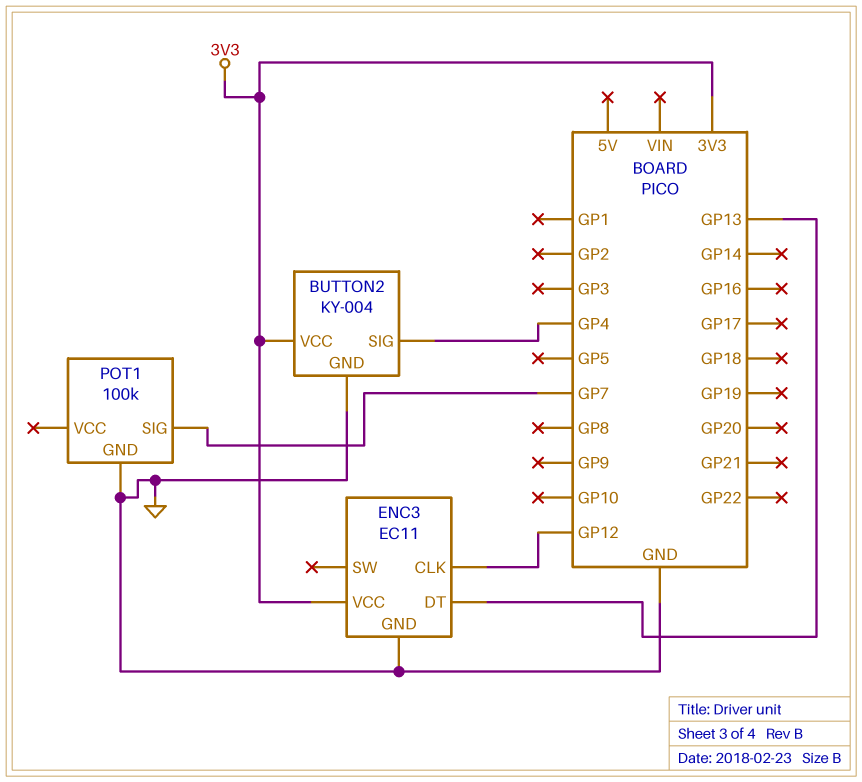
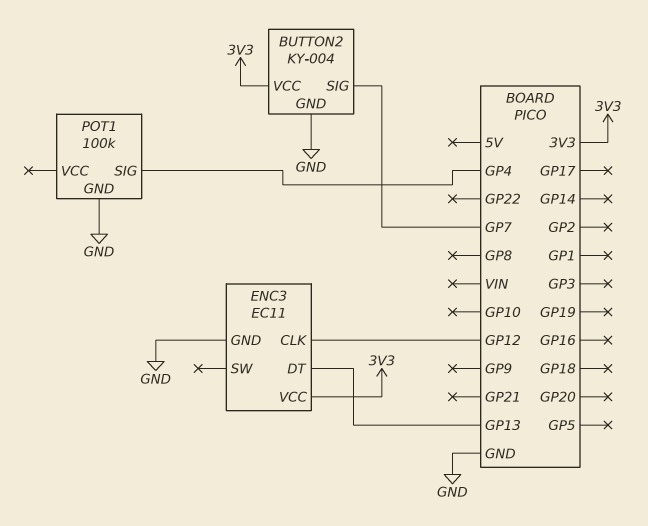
BUTTON2 pin SIG: GP4 -> GP7
POT1 pin SIG: GP7 -> GP4

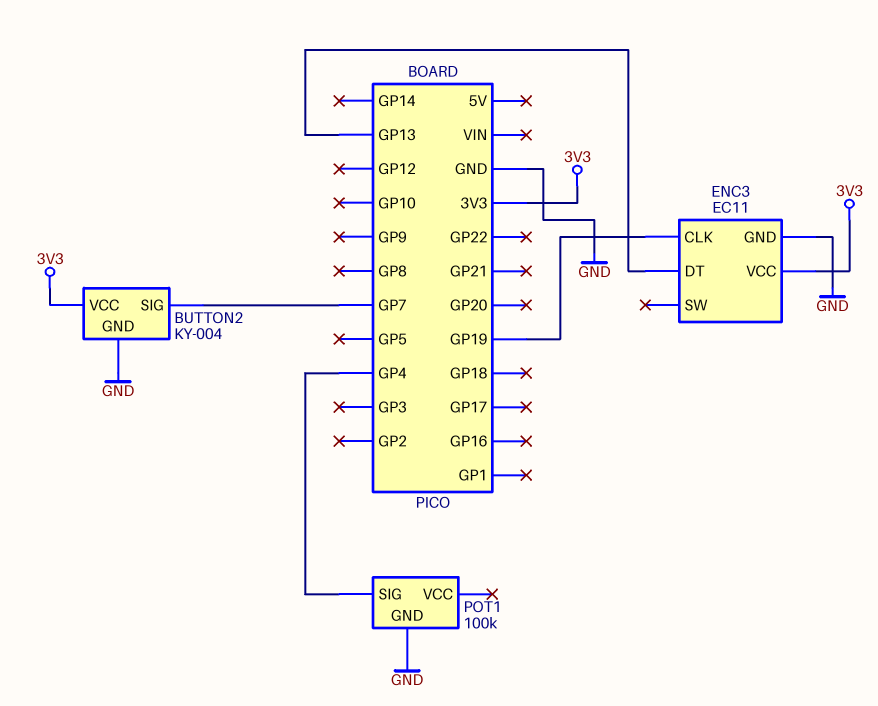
ENC3 pin CLK: GP12 -> GP19

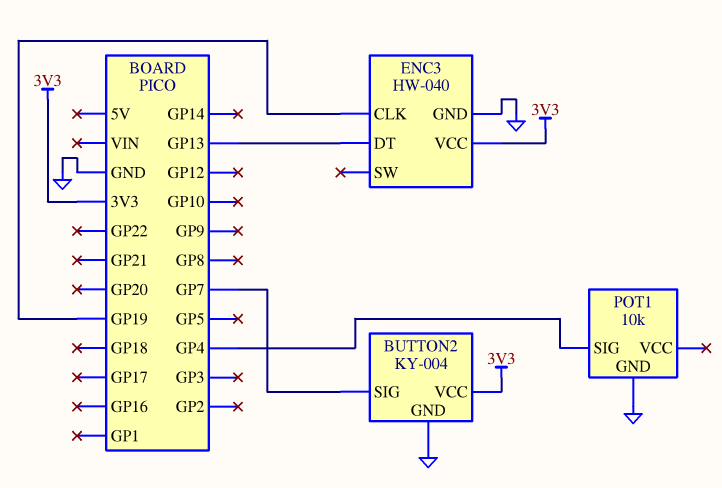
ENC3: EC11 -> HW-040
POT1: 100k -> 10k

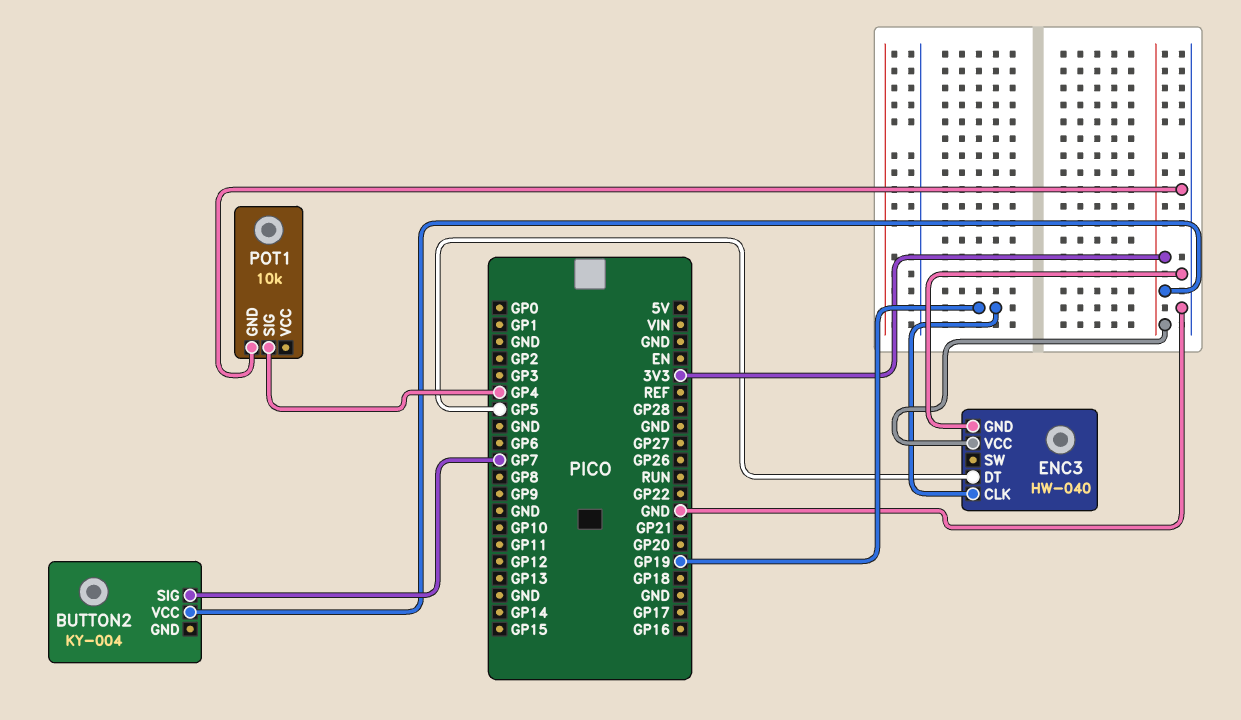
BUTTON2 pin GND: GND -> none
ENC3 pin DT: GP13 -> GP5

